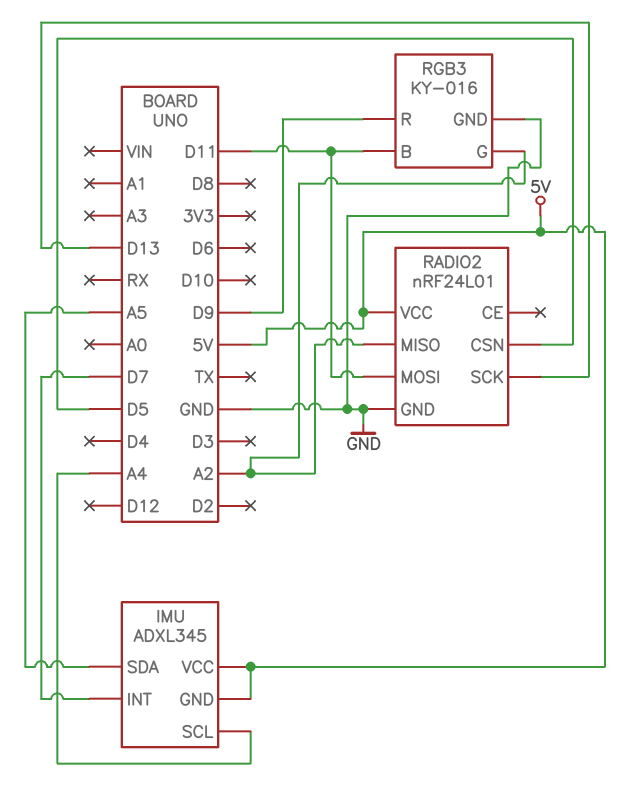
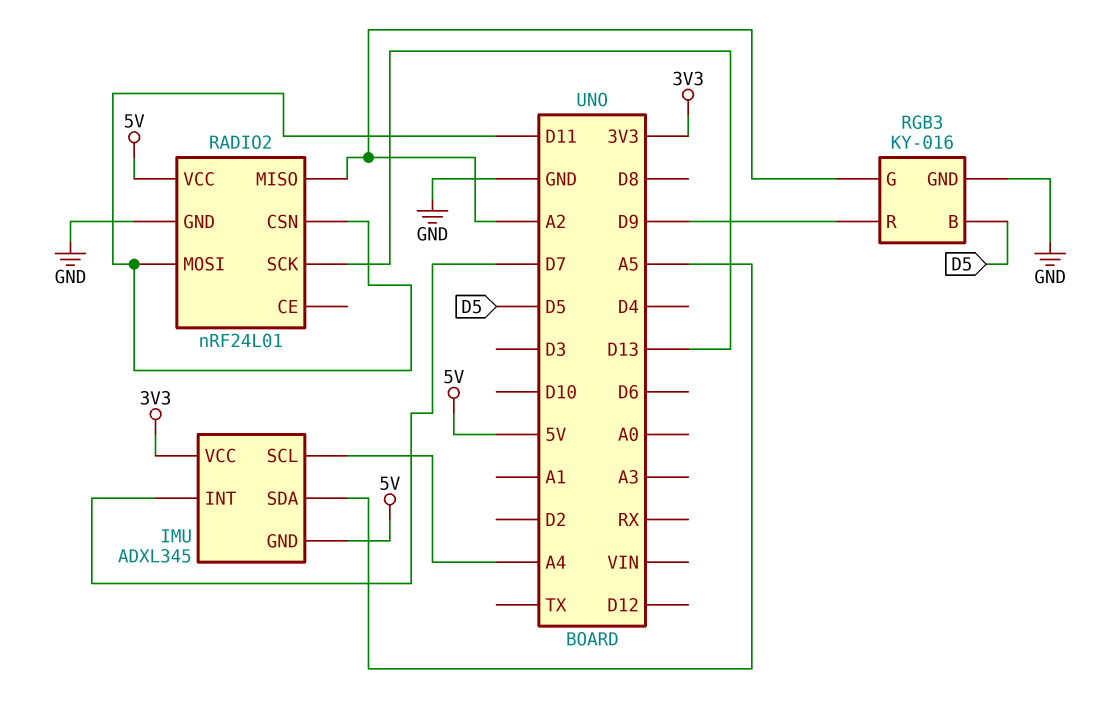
IMU pin VCC: 5V -> 3V3
RADIO2 pin CSN: D5 -> D11
RGB3 pin B: D11 -> D5

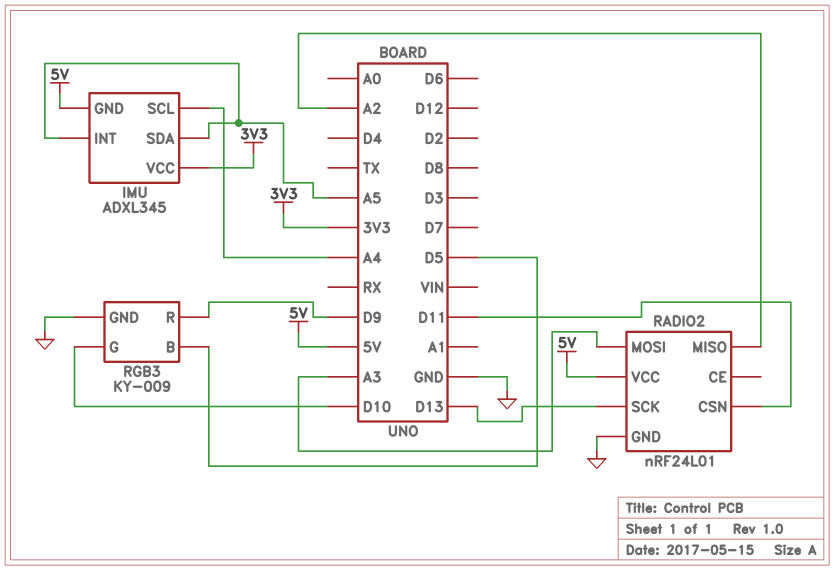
IMU pin INT: D7 -> A5
RADIO2 pin MOSI: D11 -> A3
RGB3: KY-016 -> KY-009
RGB3 pin G: A2 -> D10

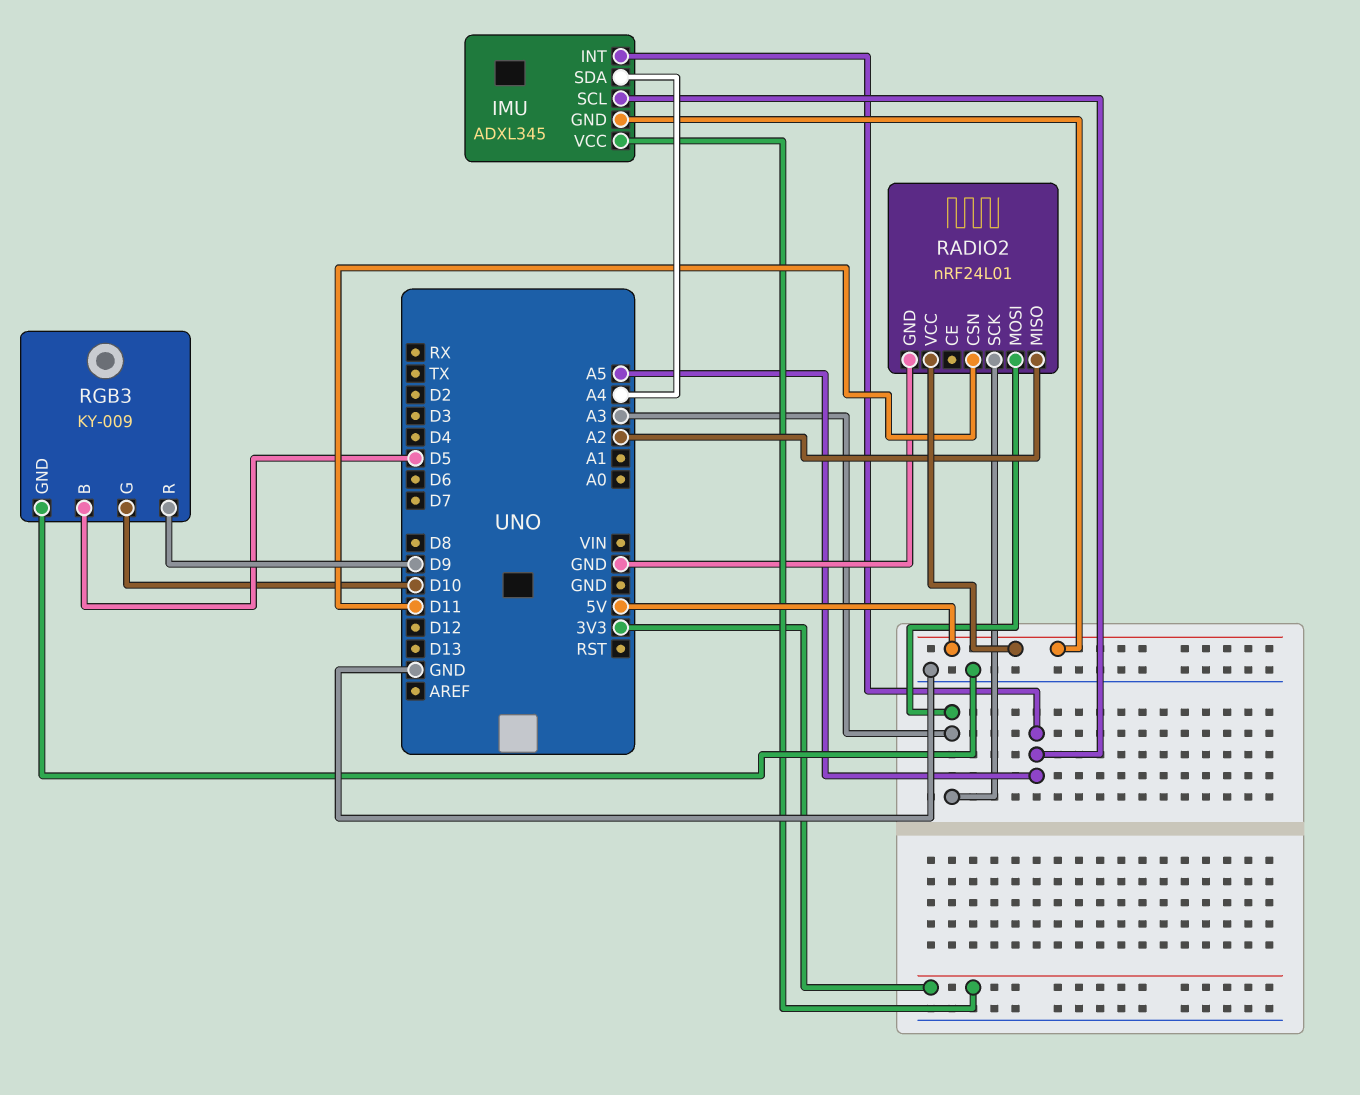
IMU pin SCL: A4 -> A5
IMU pin SDA: A5 -> A4
RADIO2 pin SCK: D13 -> A3

